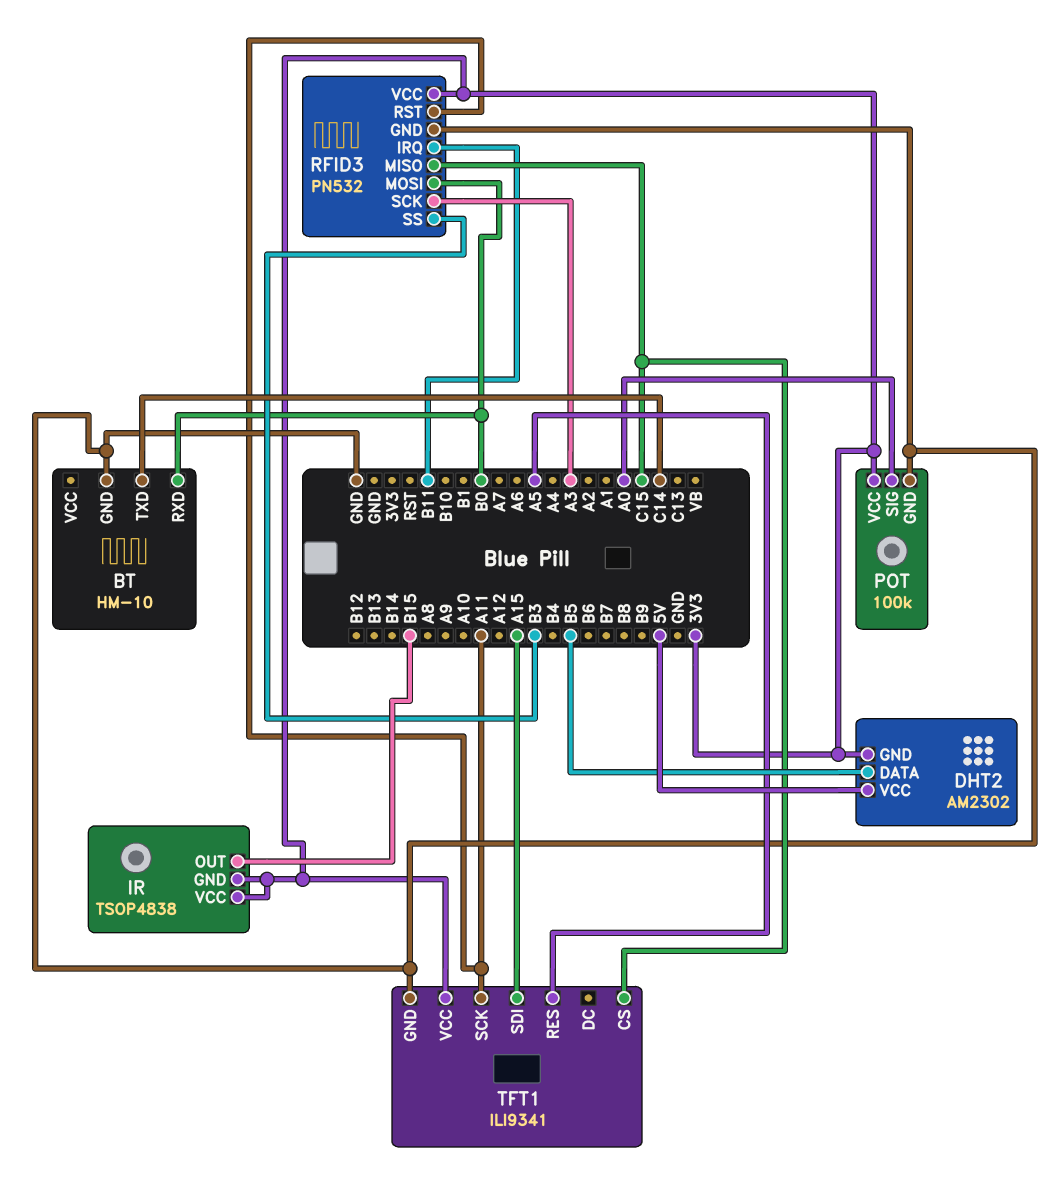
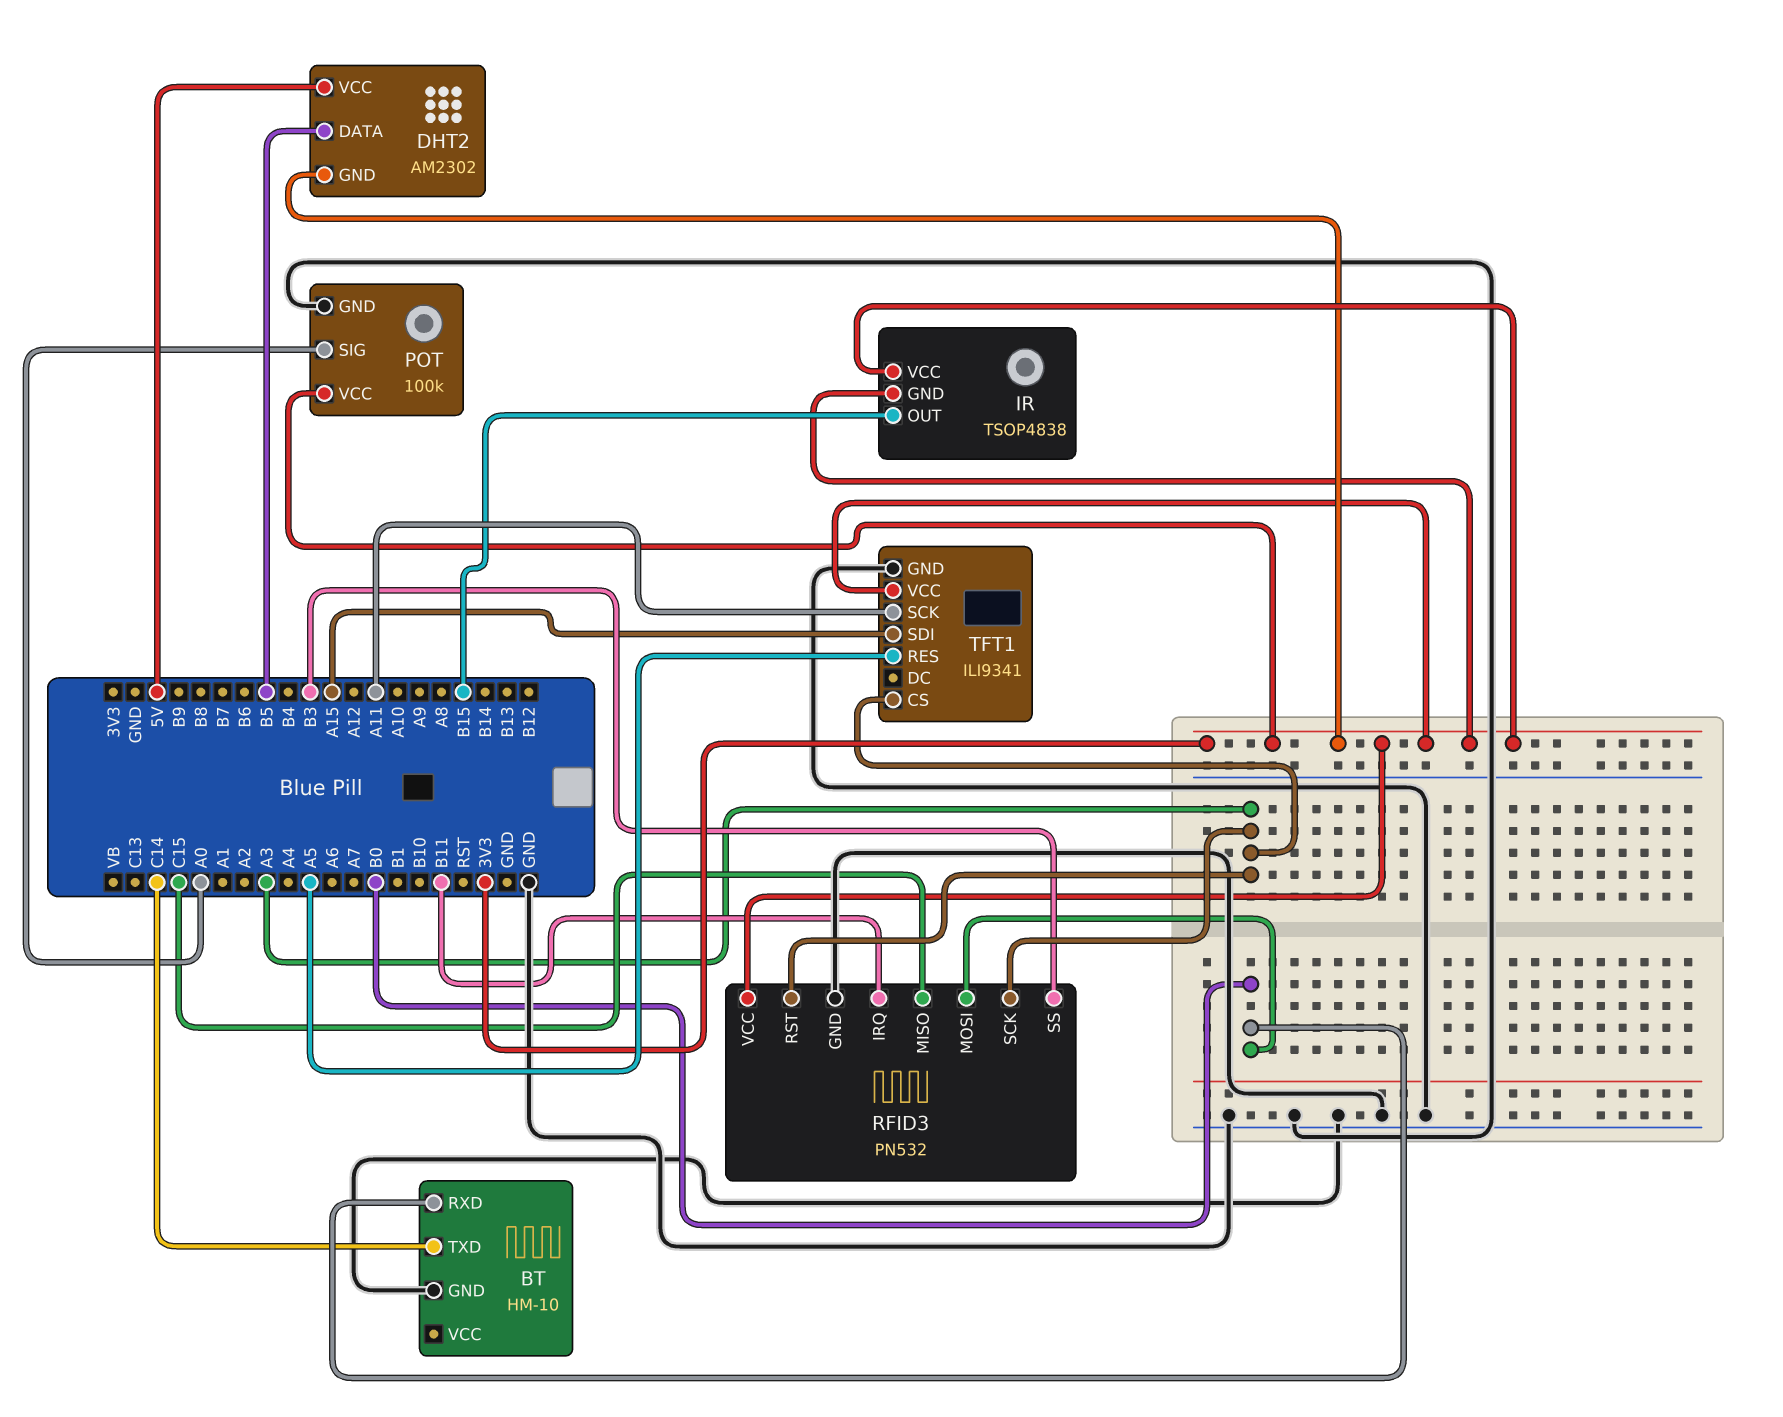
RFID3 pin RST: A11 -> A3
TFT1 pin CS: C15 -> A3

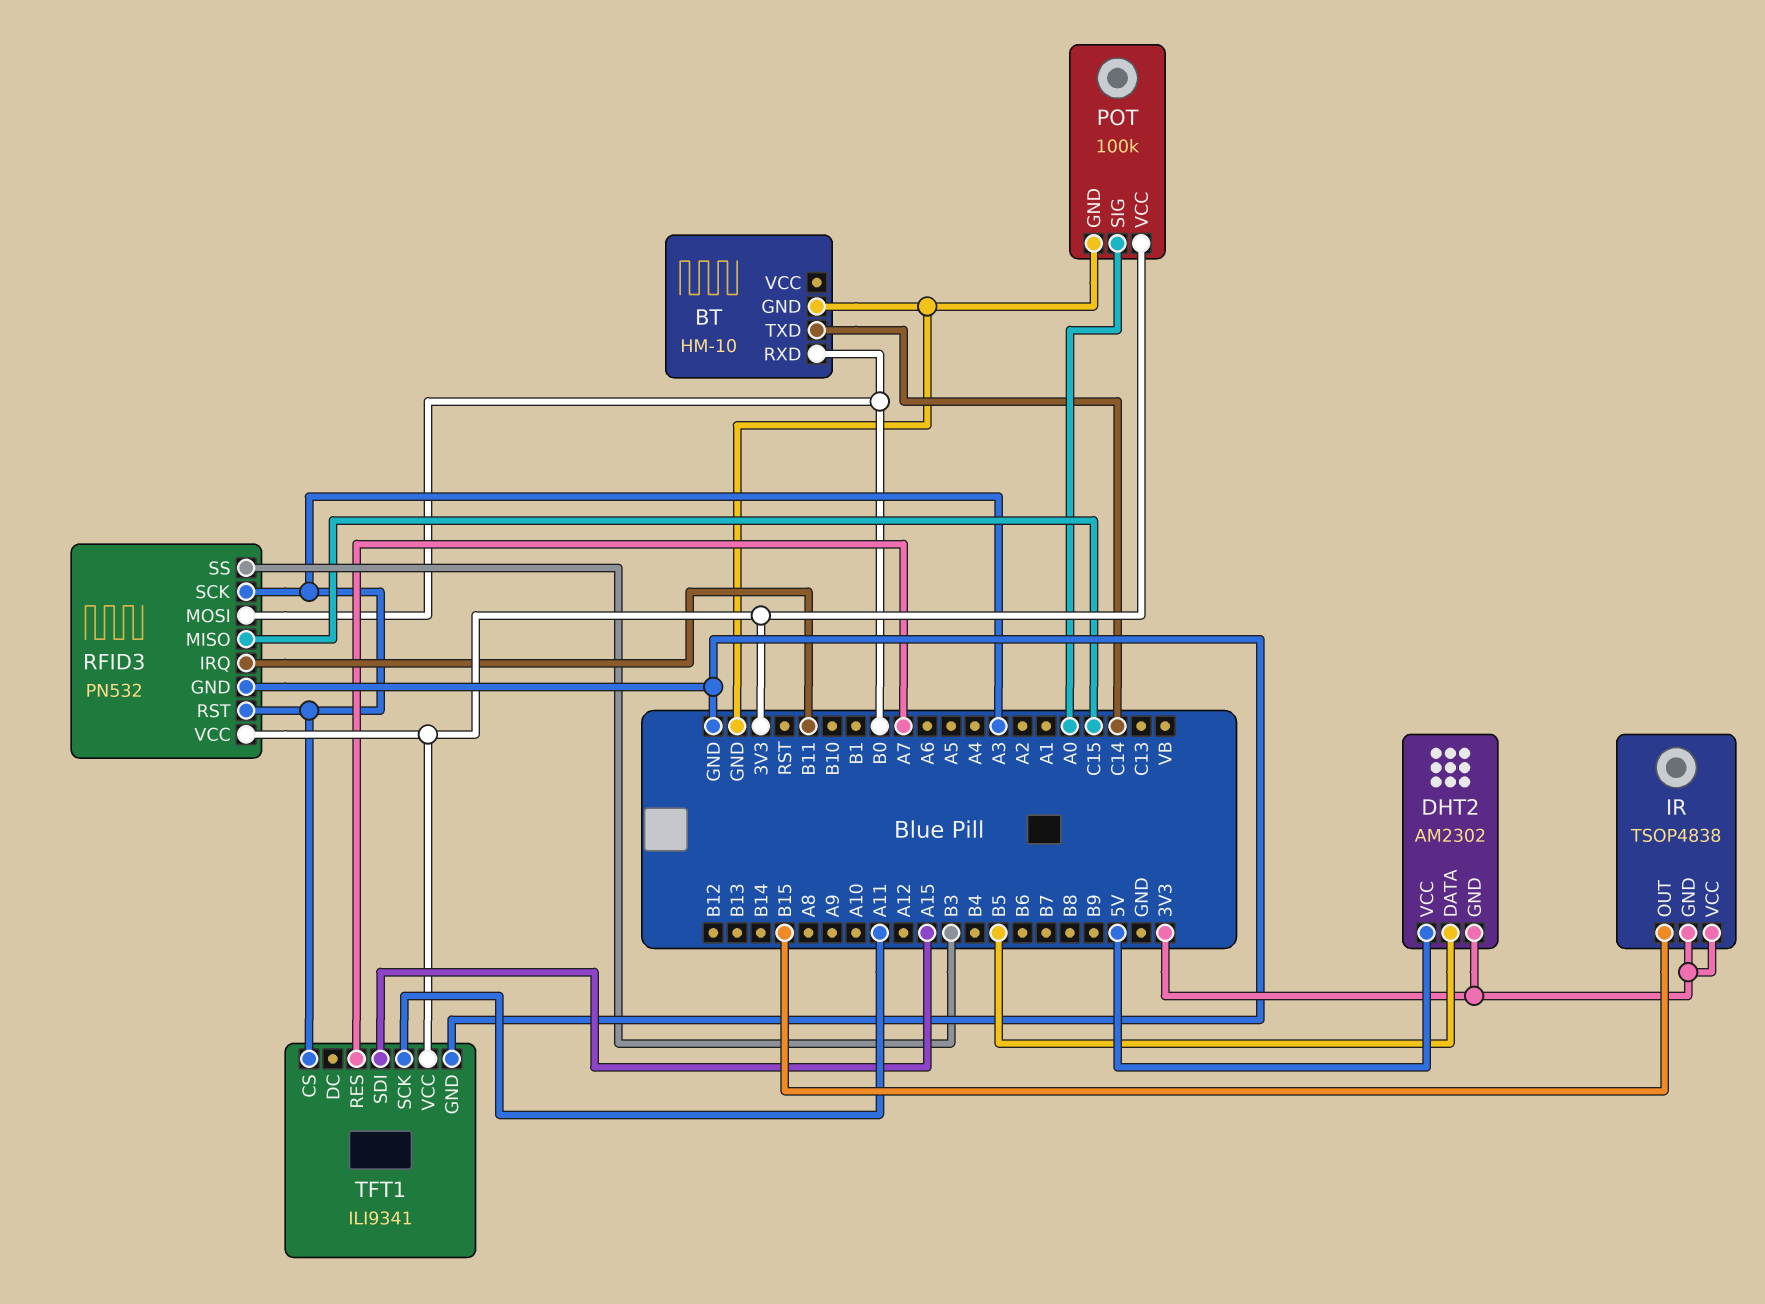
TFT1 pin RES: A5 -> A7

